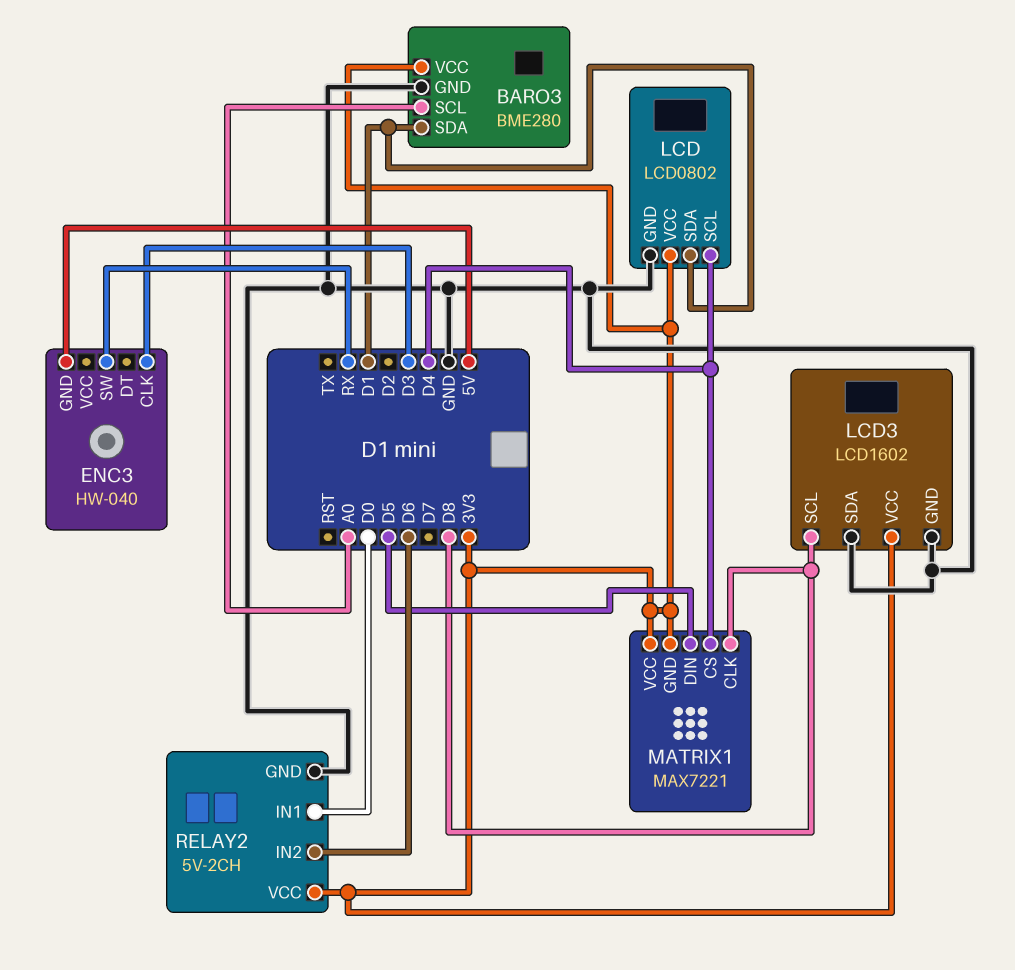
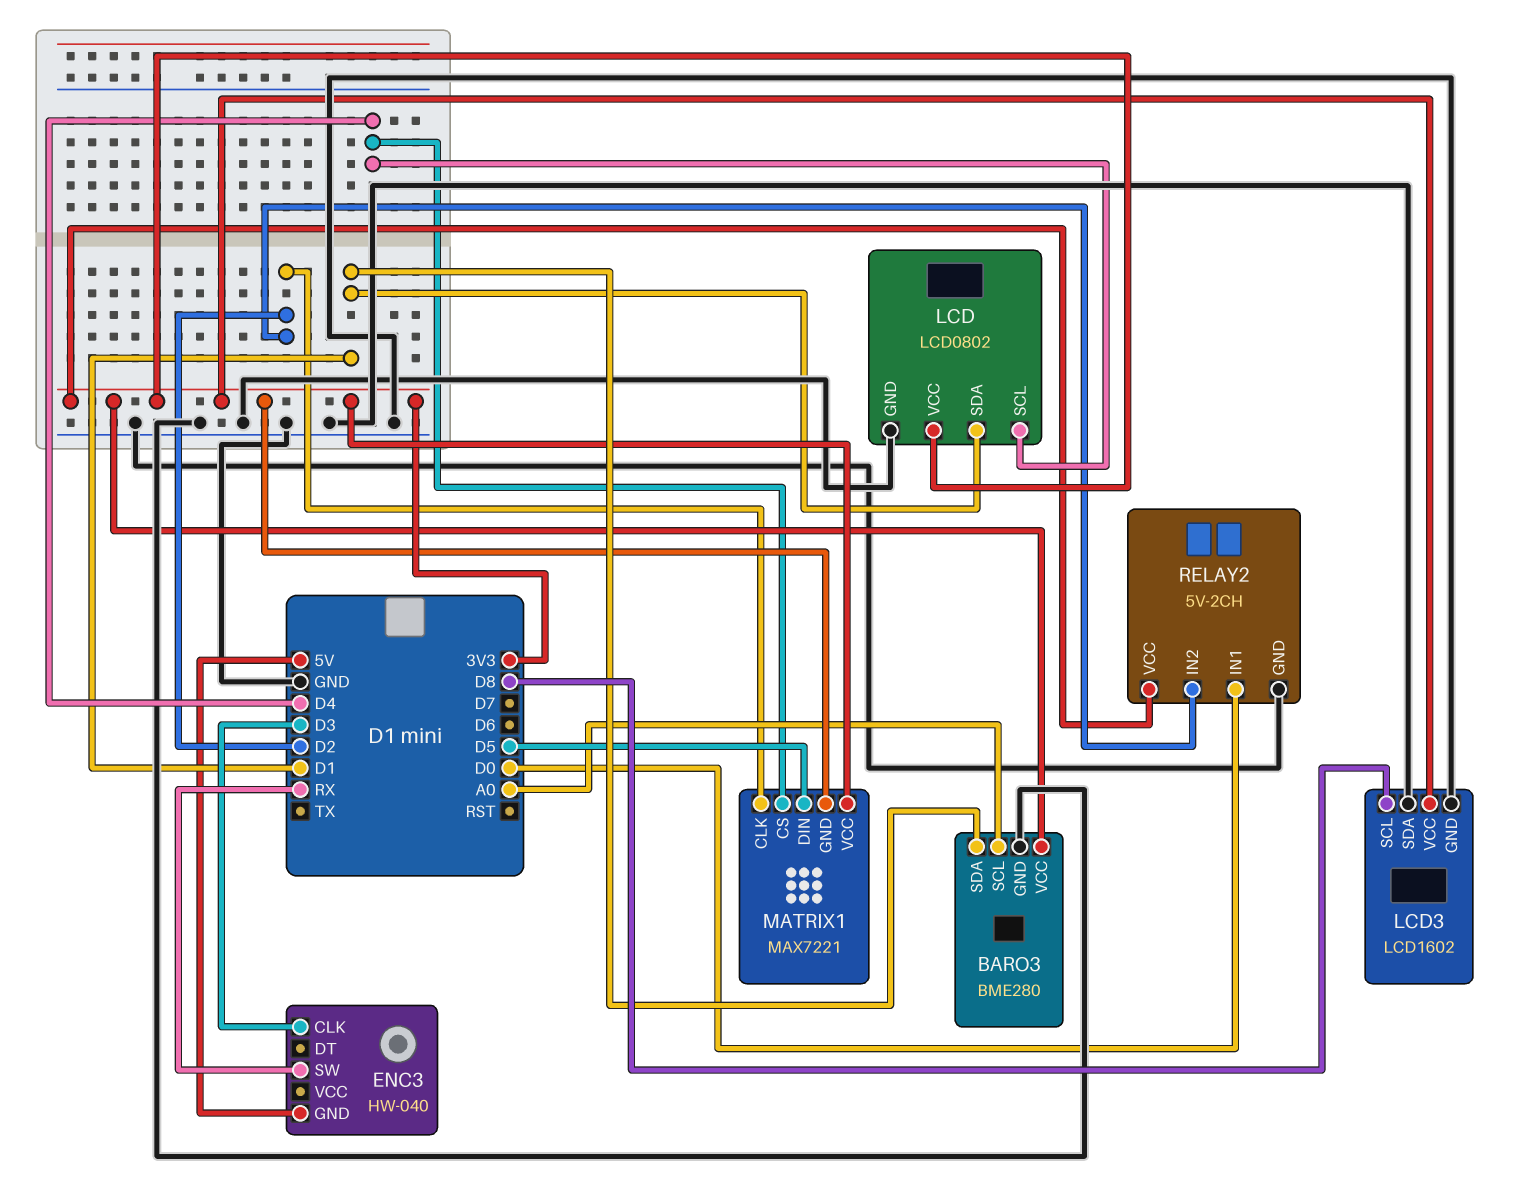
MATRIX1 pin CLK: D8 -> D2
RELAY2 pin IN2: D6 -> D2

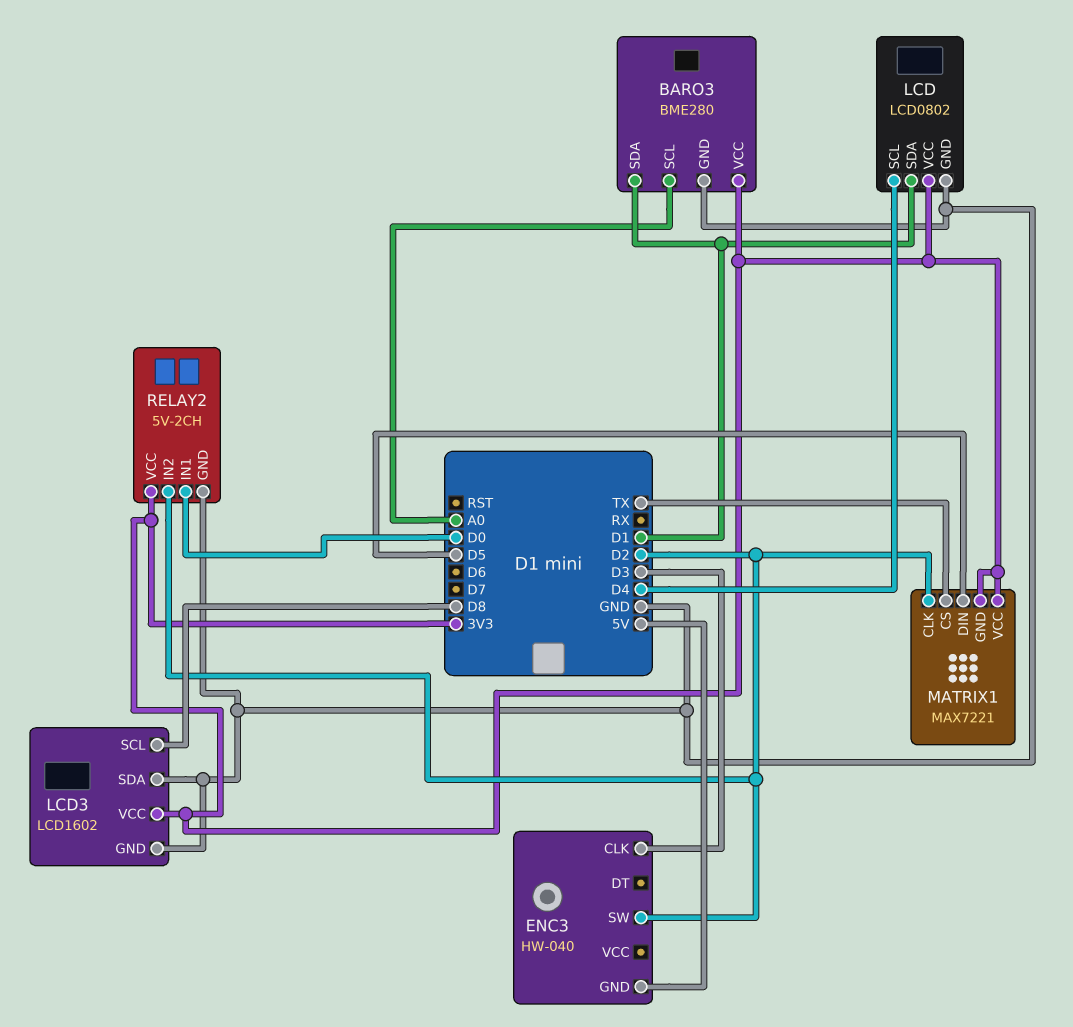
ENC3 pin SW: RX -> D2
MATRIX1 pin CS: D4 -> TX

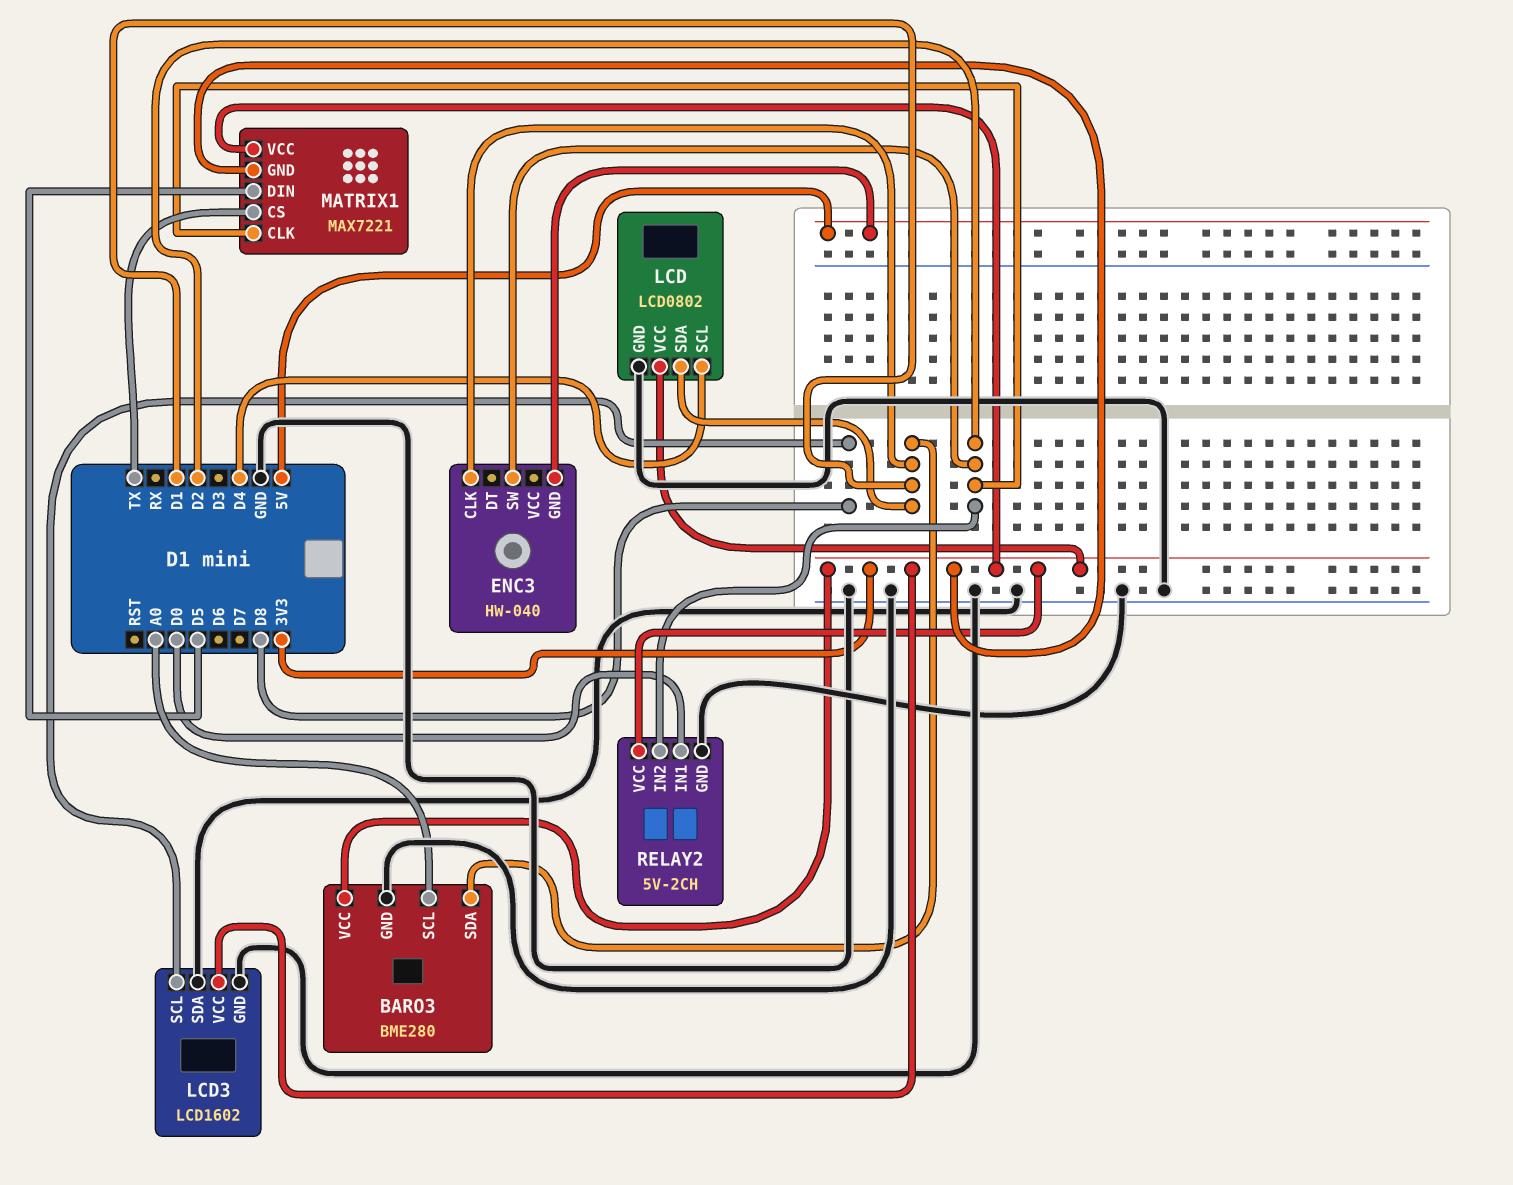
ENC3 pin CLK: D3 -> D1

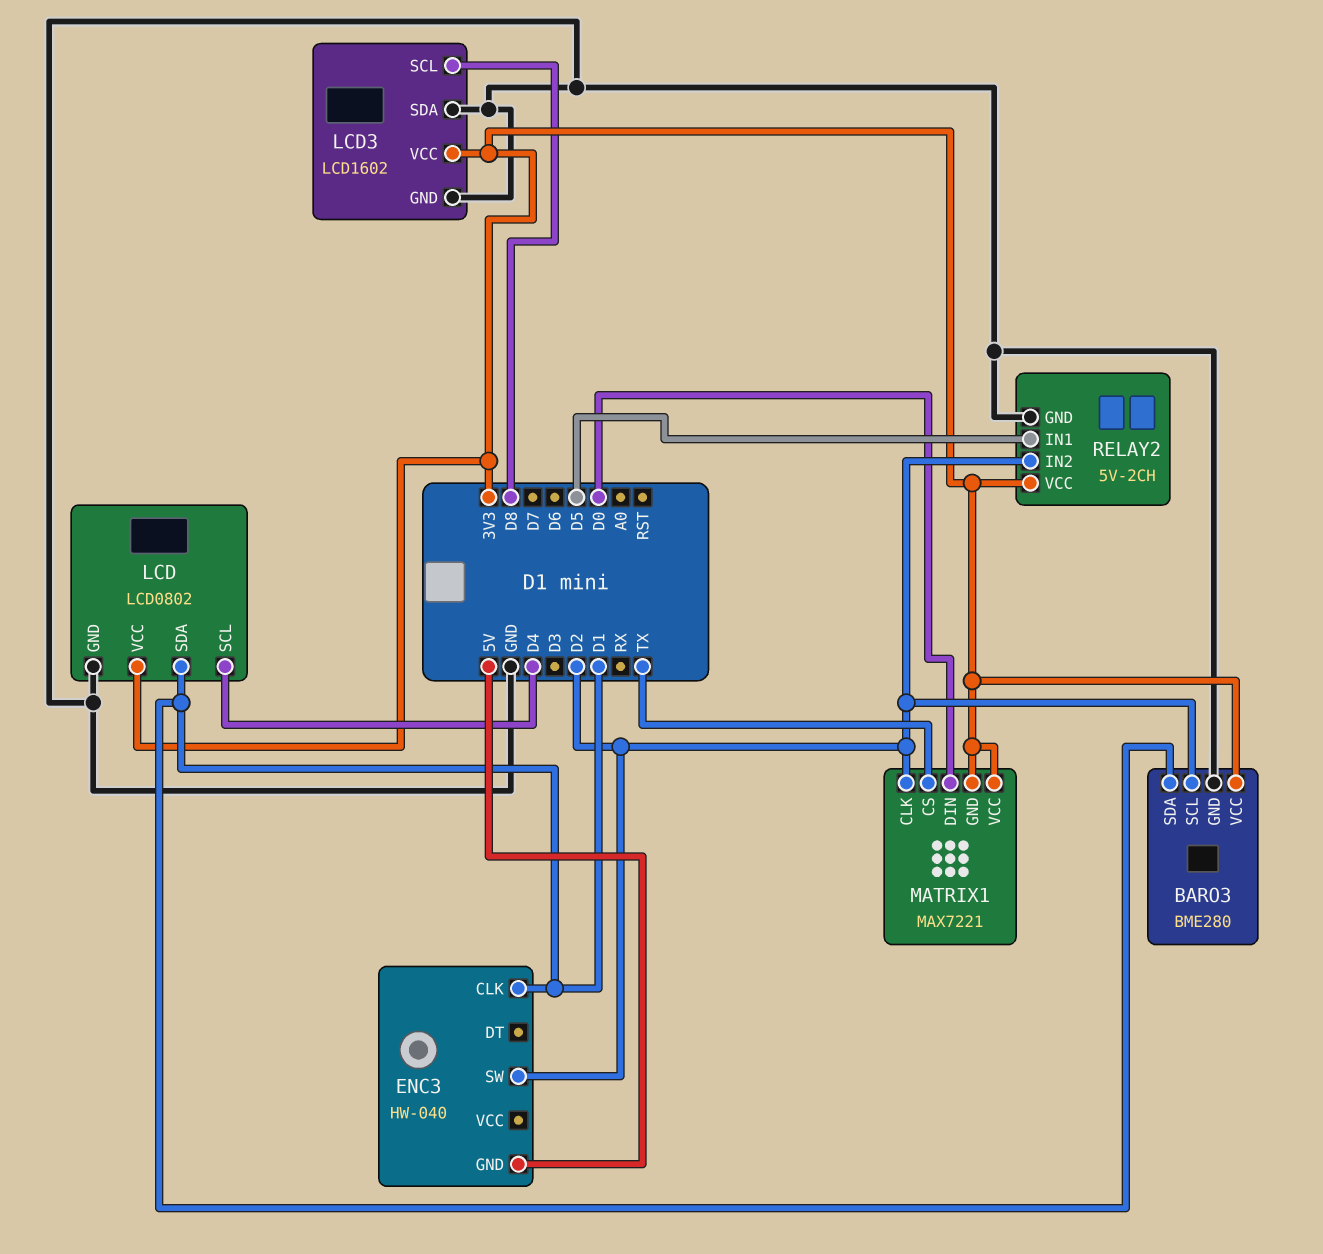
BARO3 pin SCL: A0 -> D2
MATRIX1 pin DIN: D5 -> D0
RELAY2 pin IN1: D0 -> D5

